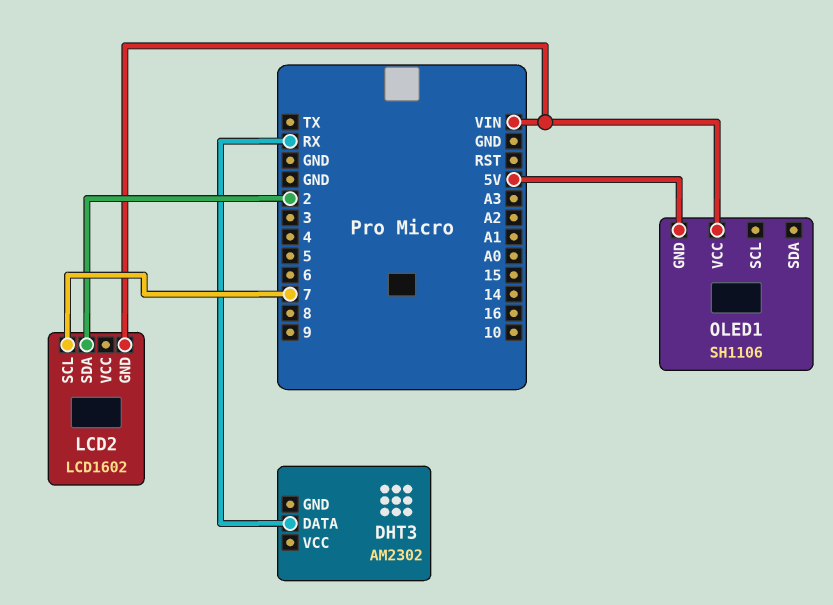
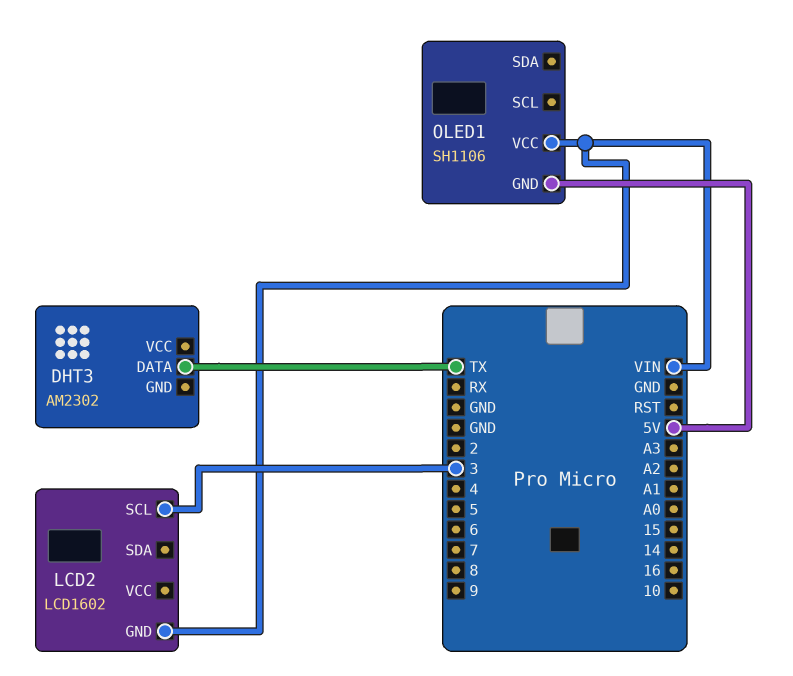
DHT3 pin DATA: RX -> TX
LCD2 pin SCL: 7 -> 3
LCD2 pin SDA: 2 -> none

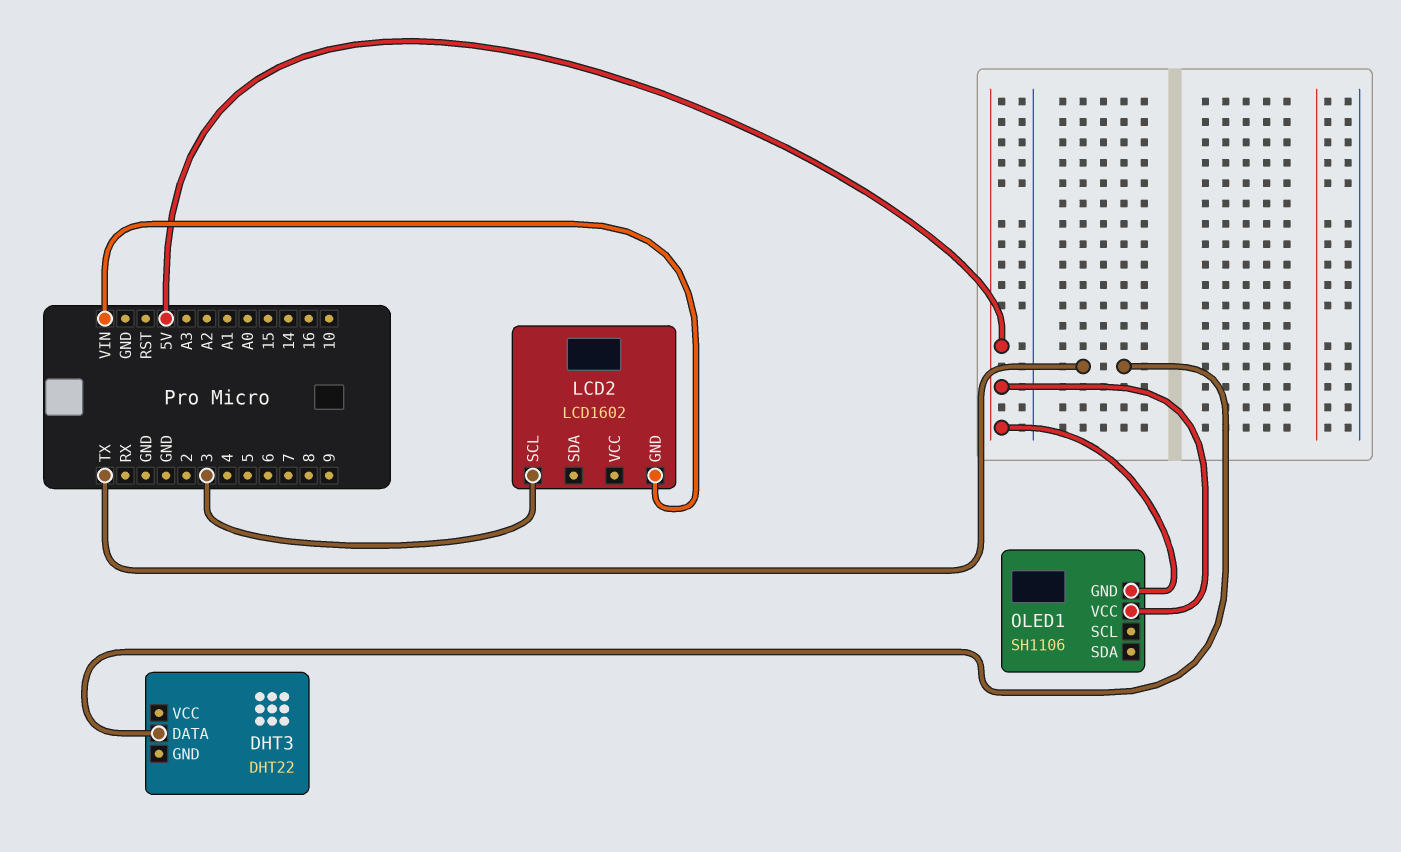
DHT3: AM2302 -> DHT22
OLED1 pin VCC: VIN -> 5V

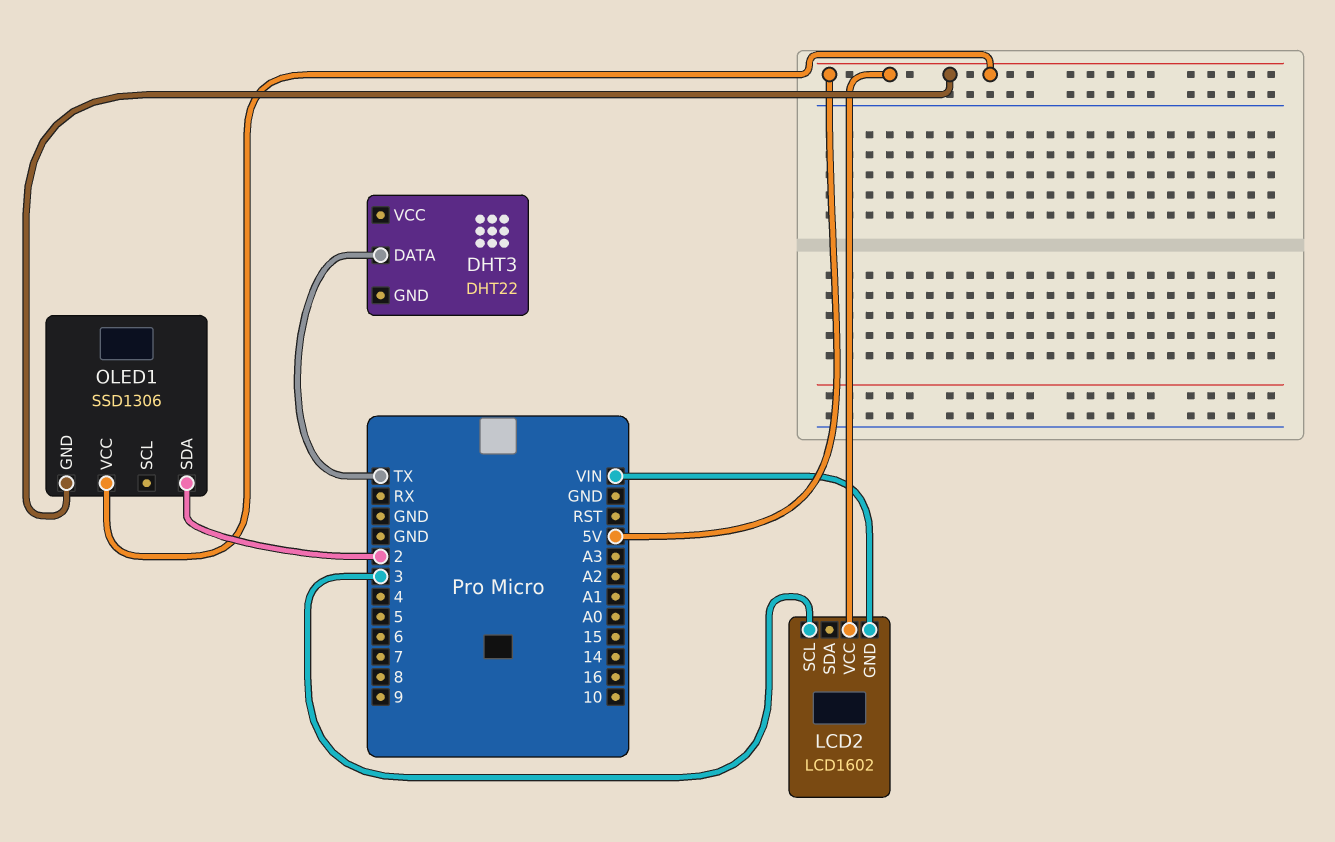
LCD2 pin VCC: none -> 5V
OLED1: SH1106 -> SSD1306
OLED1 pin SDA: none -> 2

